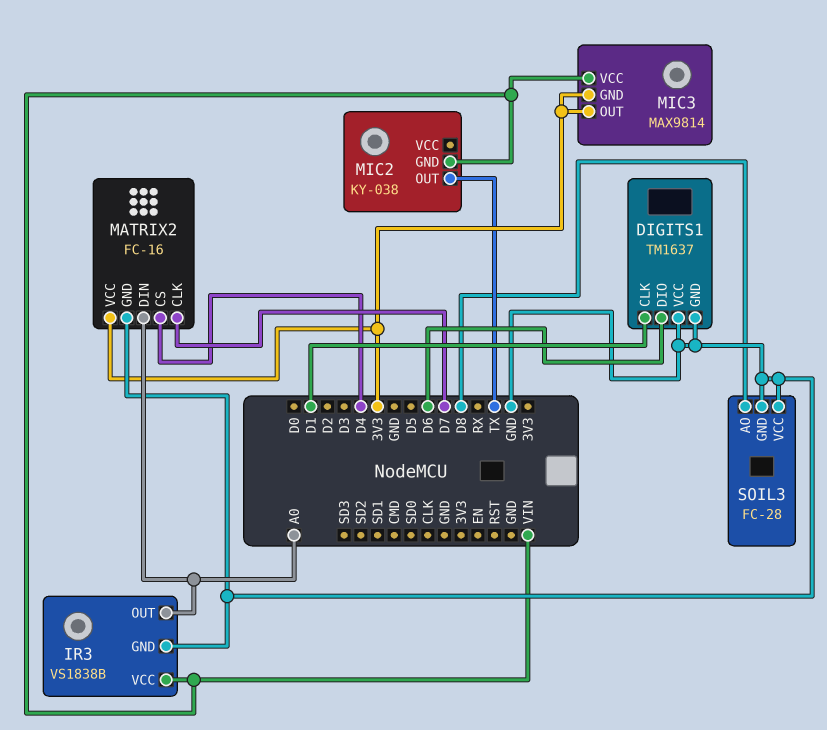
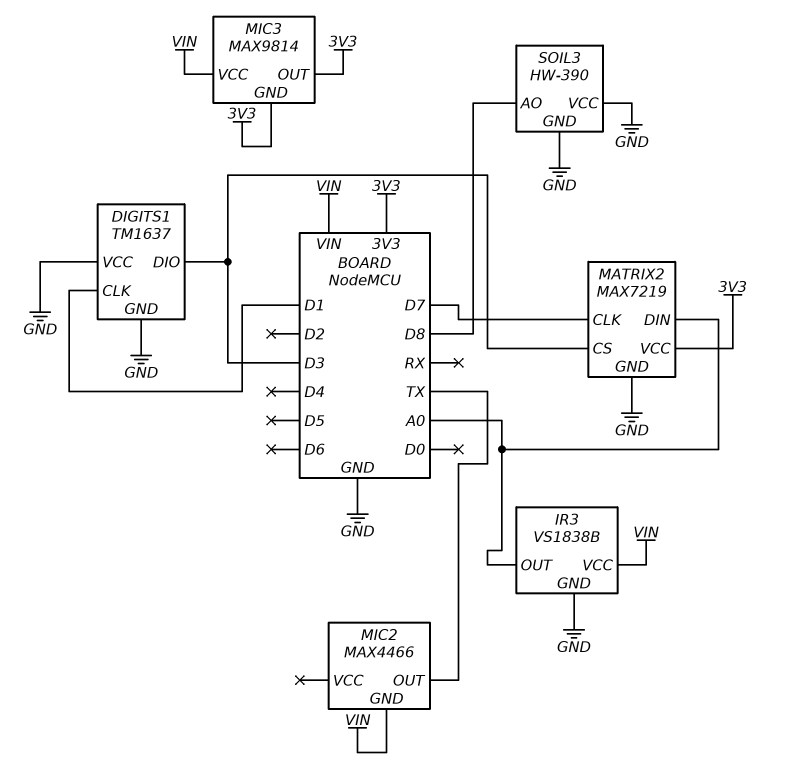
DIGITS1 pin DIO: D6 -> D3
MATRIX2: FC-16 -> MAX7219
MATRIX2 pin CS: D4 -> D3
MIC2: KY-038 -> MAX4466
SOIL3: FC-28 -> HW-390

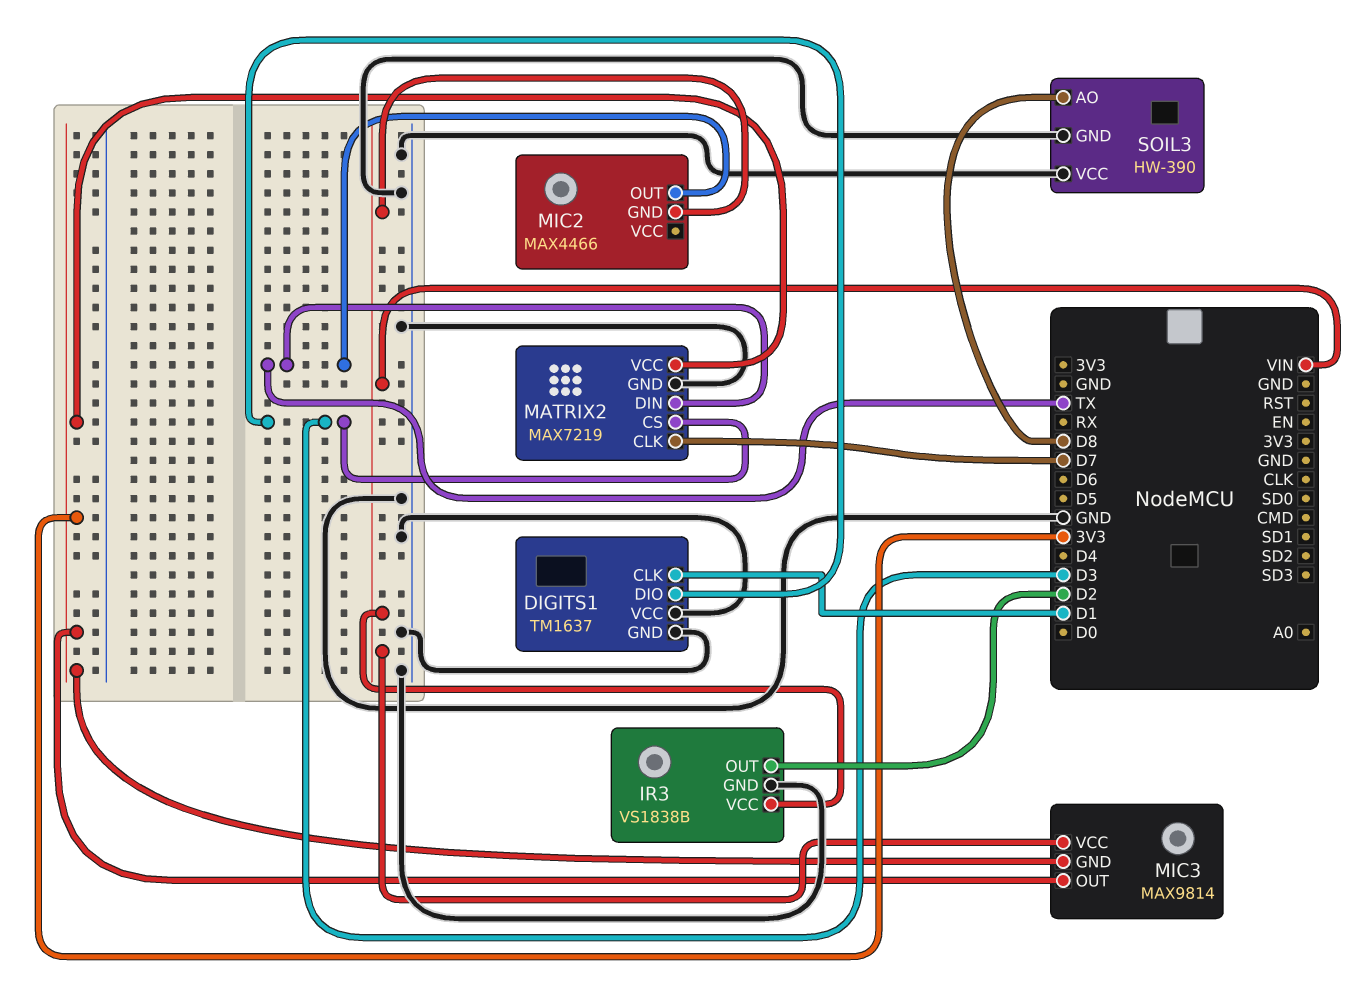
IR3 pin OUT: A0 -> D2
MATRIX2 pin DIN: A0 -> TX

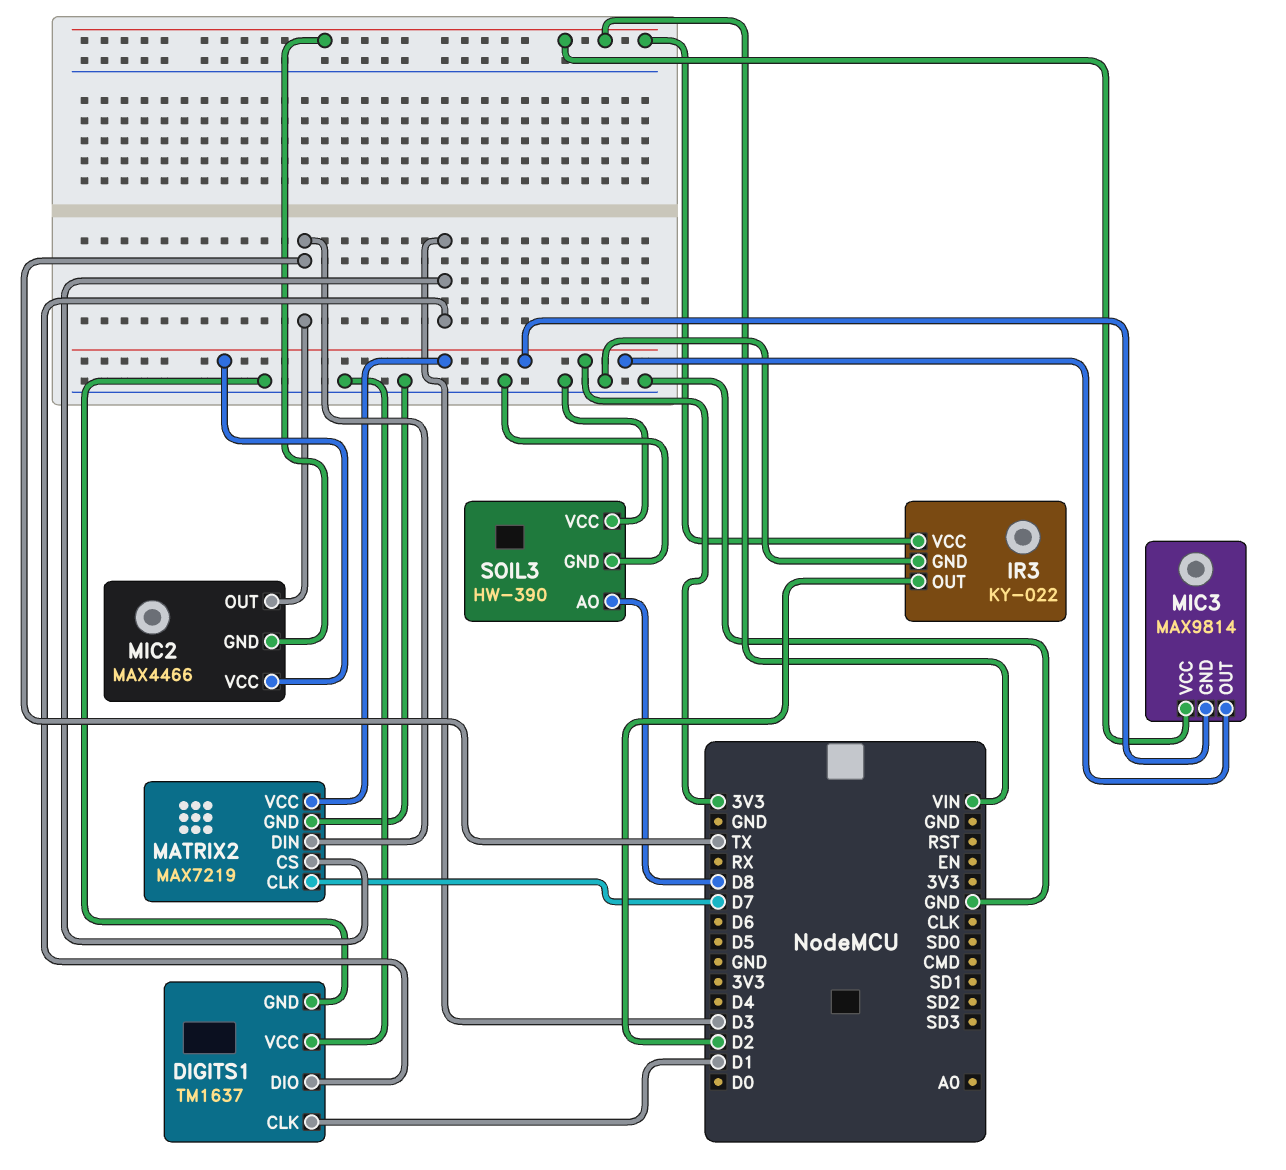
IR3: VS1838B -> KY-022
MIC2 pin VCC: none -> 3V3

